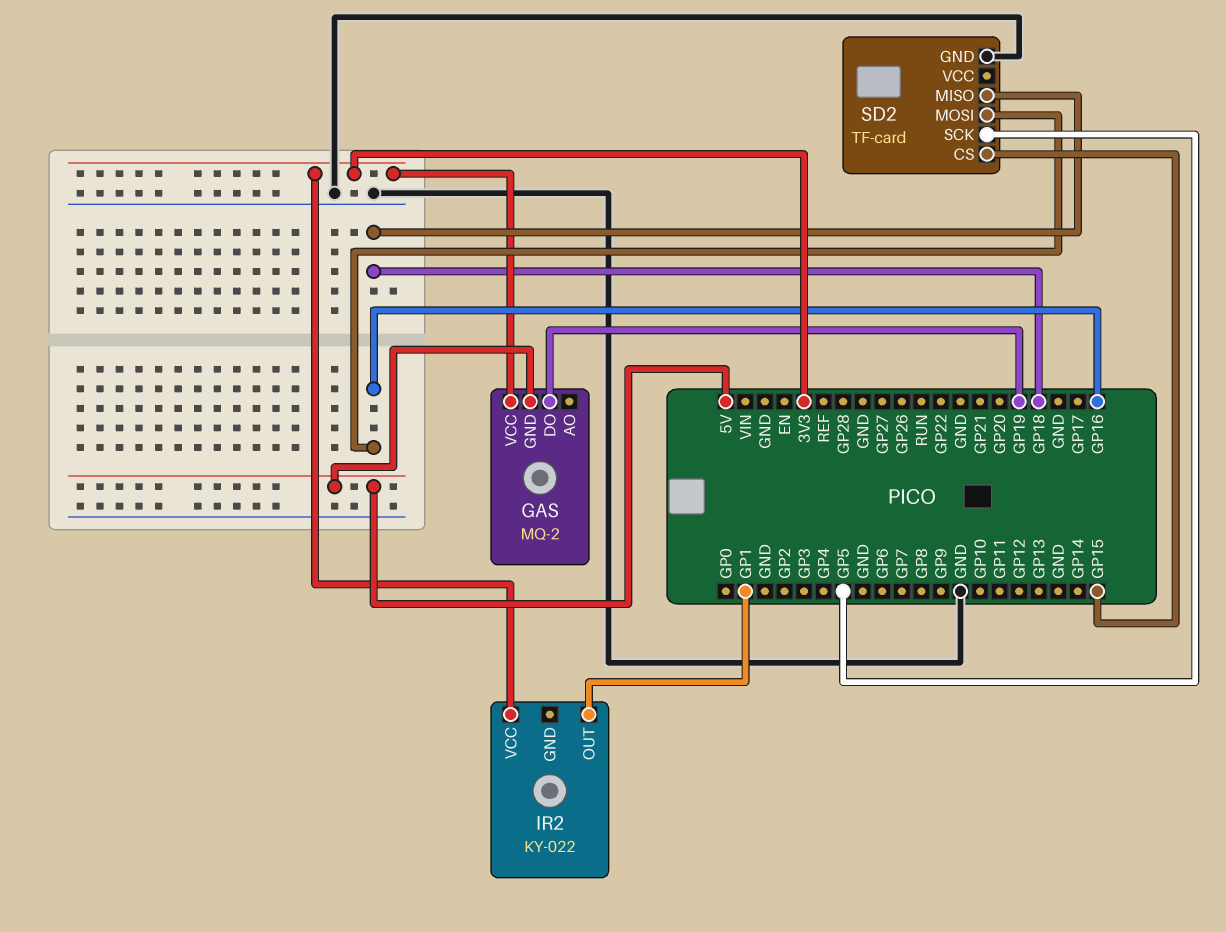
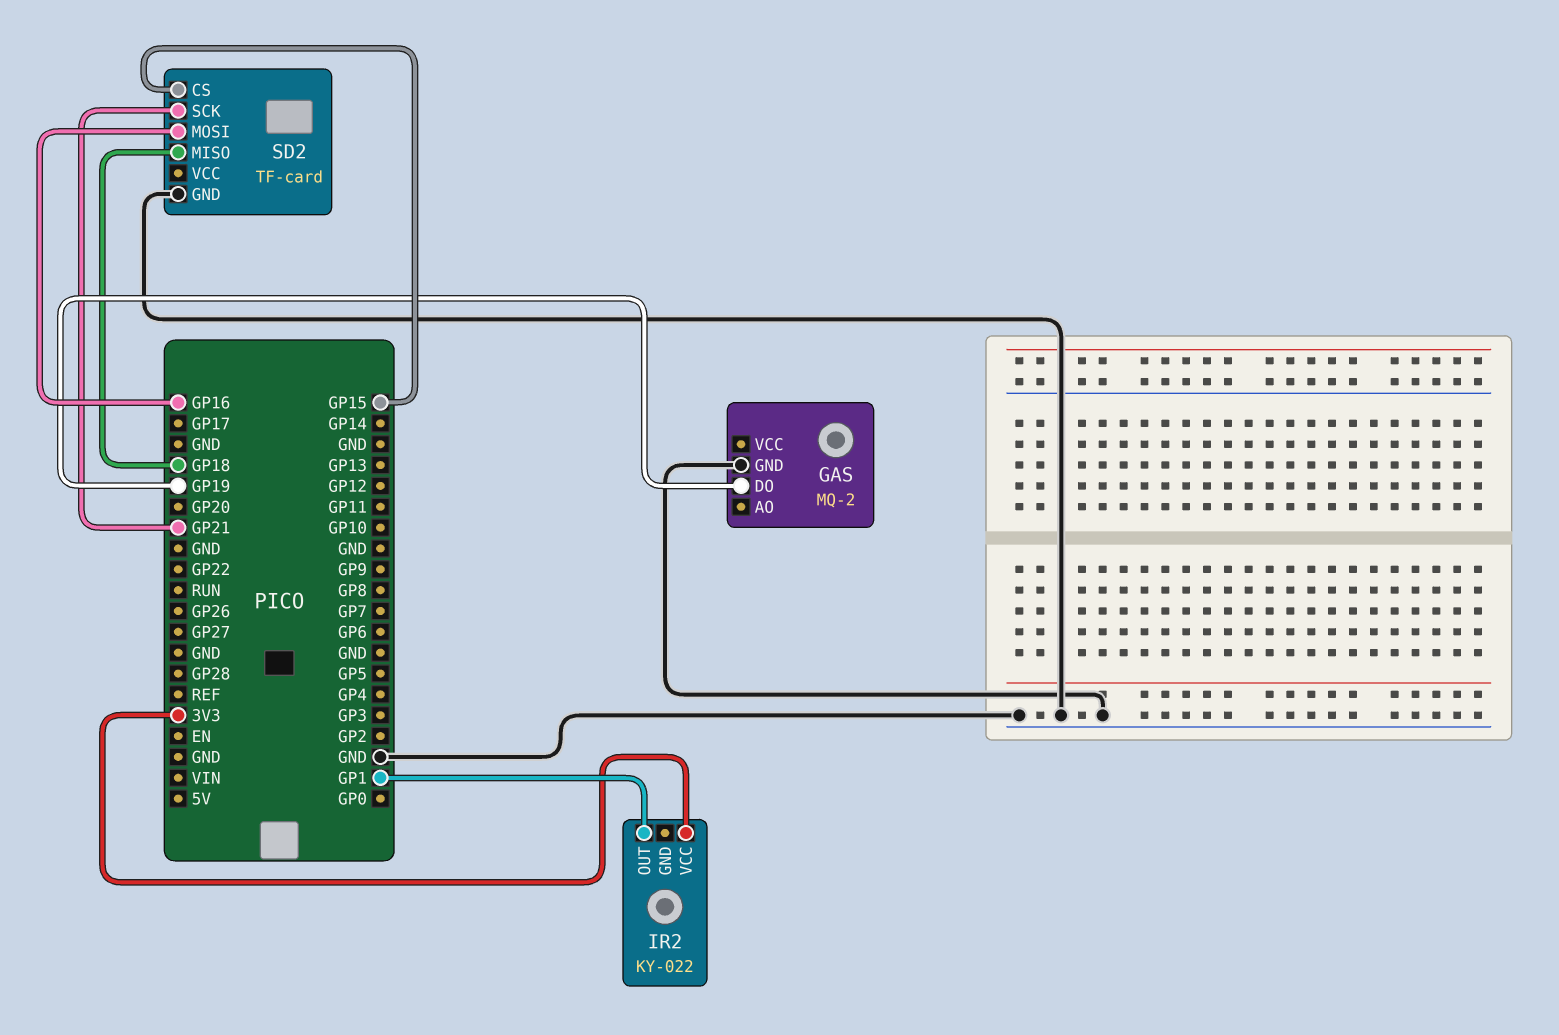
GAS pin GND: 5V -> GND
GAS pin VCC: 3V3 -> none
SD2 pin SCK: GP5 -> GP21

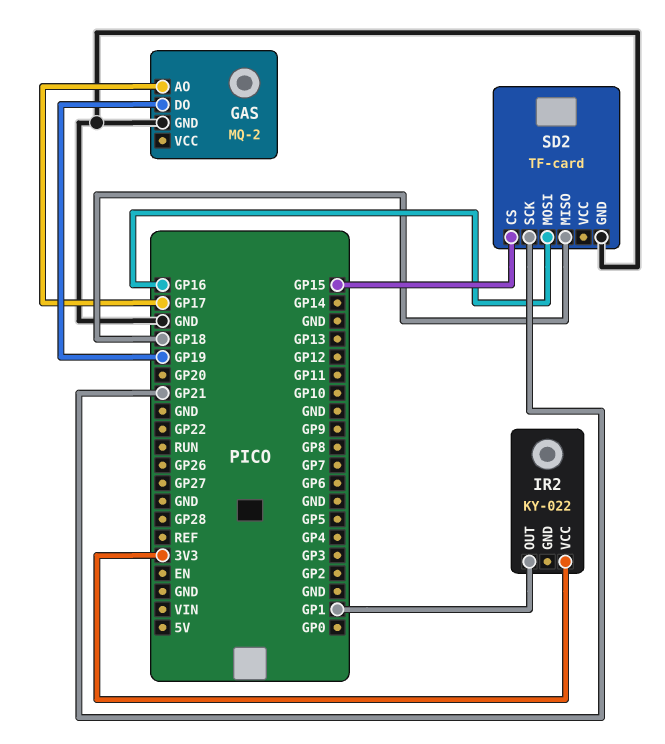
GAS pin AO: none -> GP17

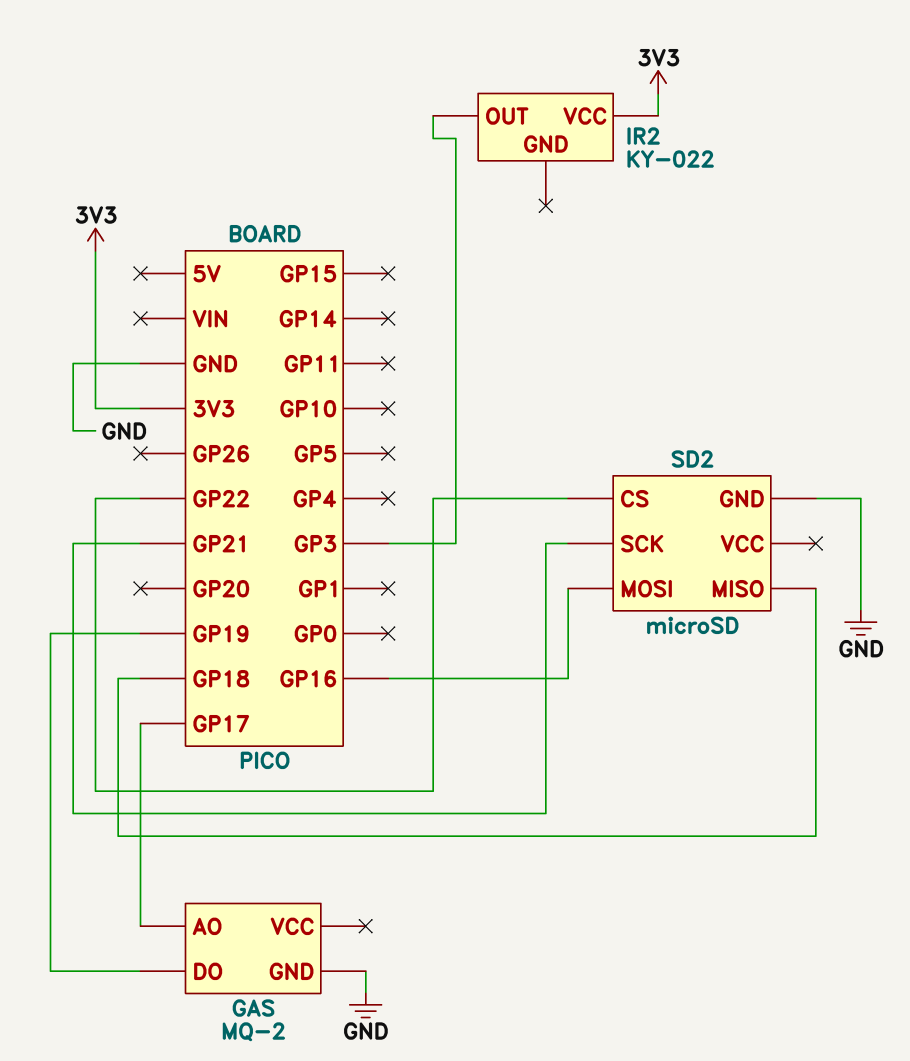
IR2 pin OUT: GP1 -> GP3
SD2: TF-card -> microSD
SD2 pin CS: GP15 -> GP22

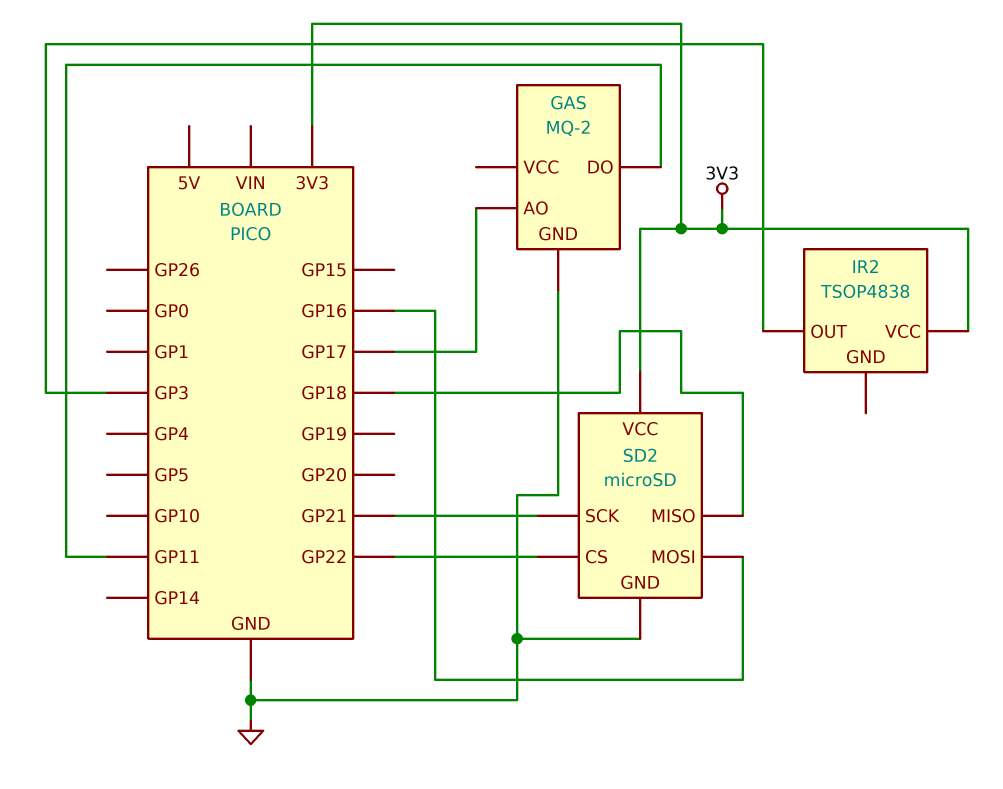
GAS pin DO: GP19 -> GP11
IR2: KY-022 -> TSOP4838
SD2 pin VCC: none -> 3V3

